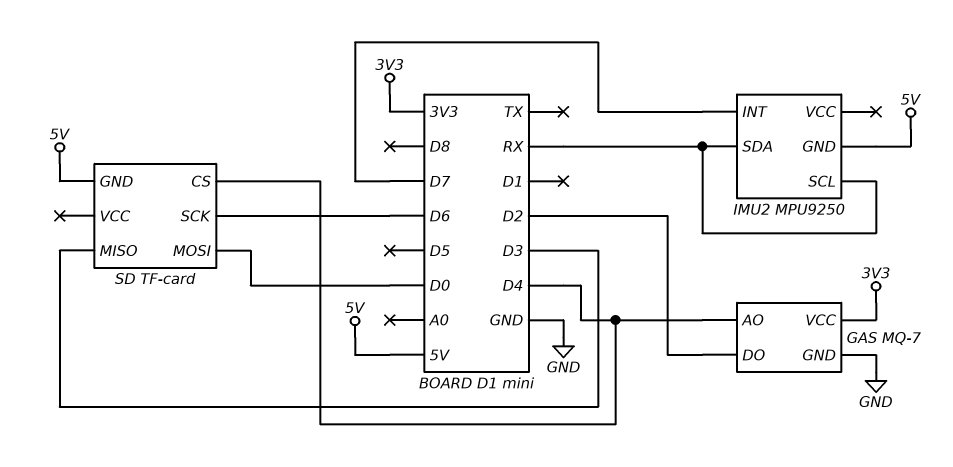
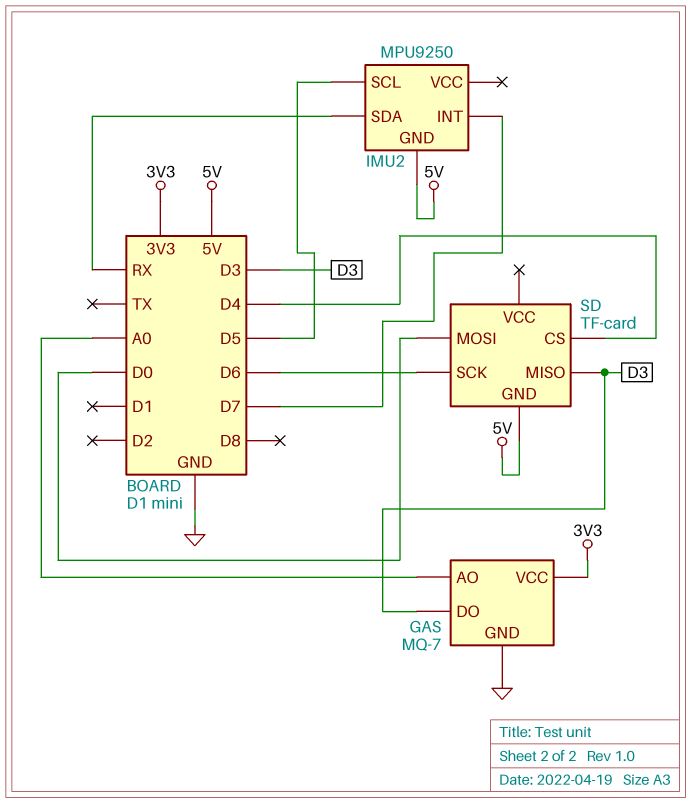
GAS pin AO: D4 -> A0
GAS pin DO: D2 -> D3
IMU2 pin SCL: RX -> D5

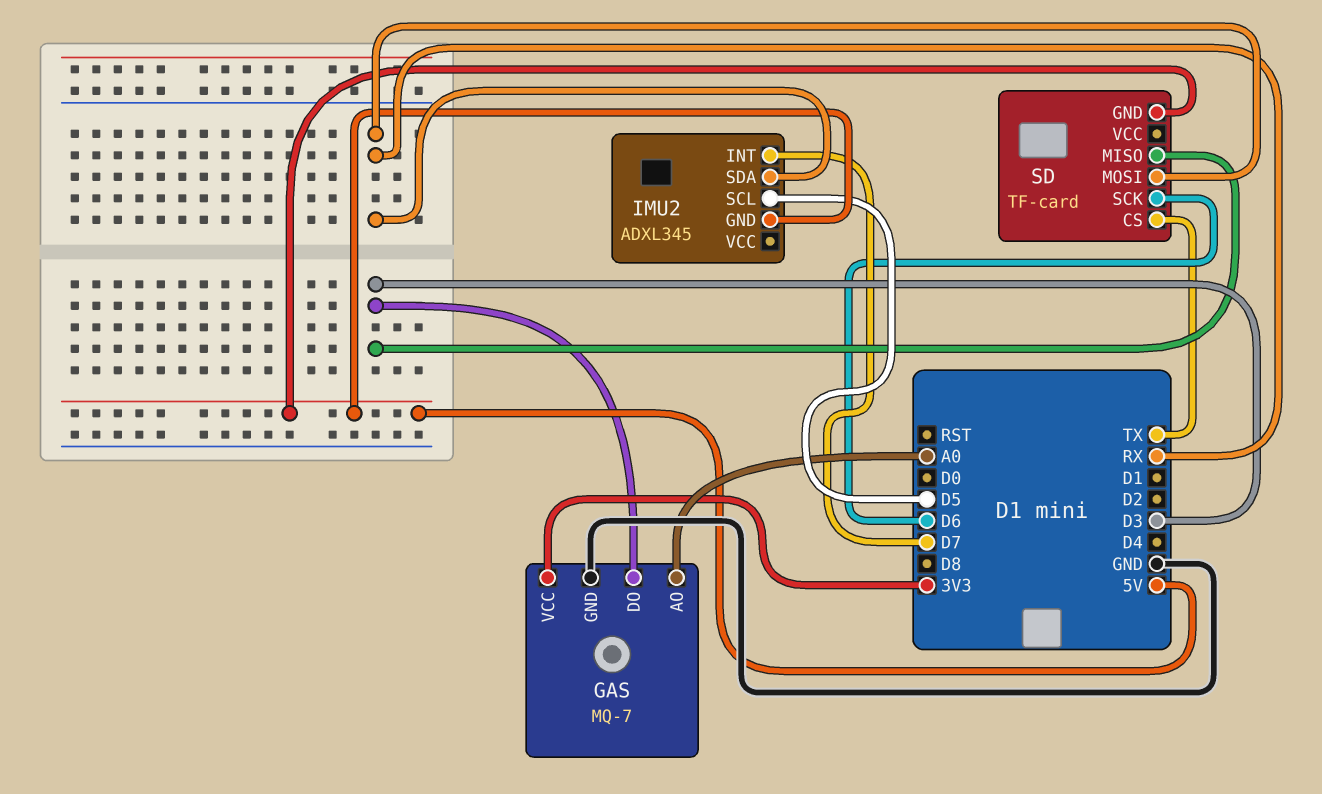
IMU2: MPU9250 -> ADXL345
SD pin CS: D4 -> TX
SD pin MOSI: D0 -> RX

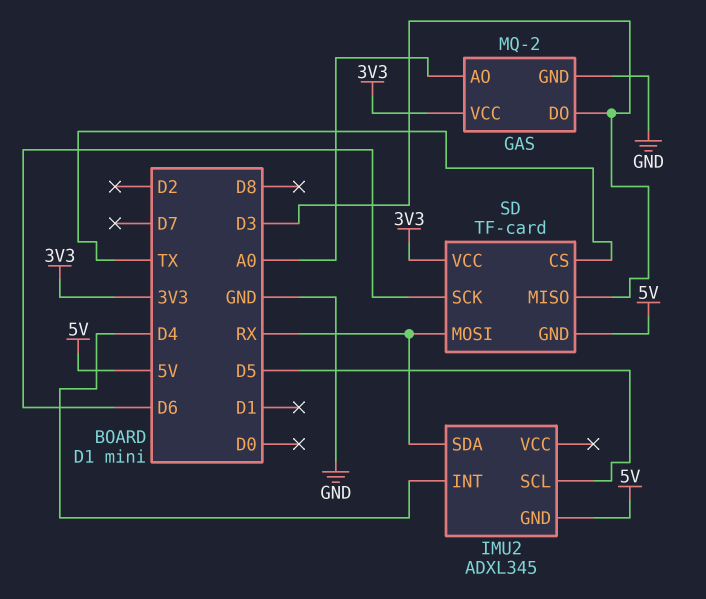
GAS: MQ-7 -> MQ-2
IMU2 pin INT: D7 -> D4
SD pin VCC: none -> 3V3

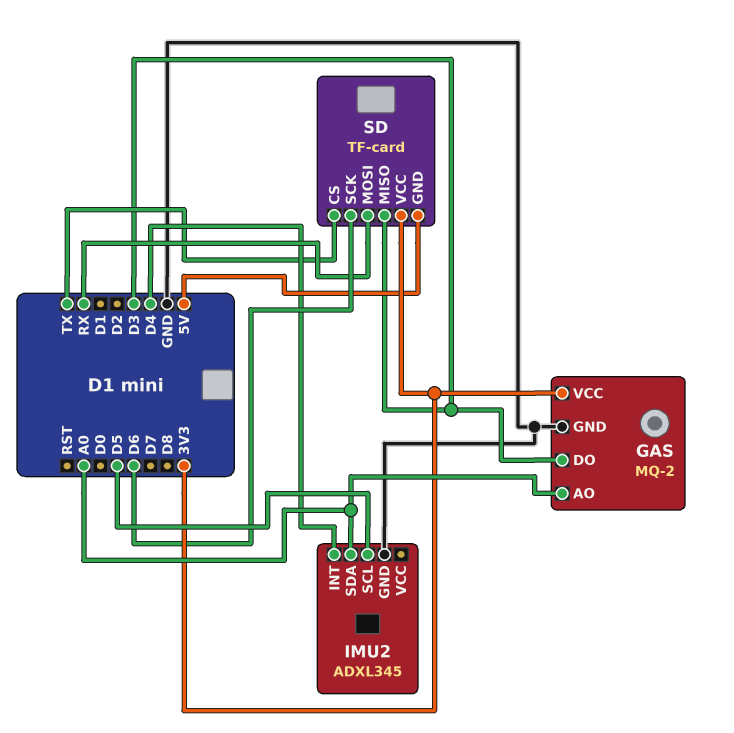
IMU2 pin GND: 5V -> GND
IMU2 pin SDA: RX -> A0

